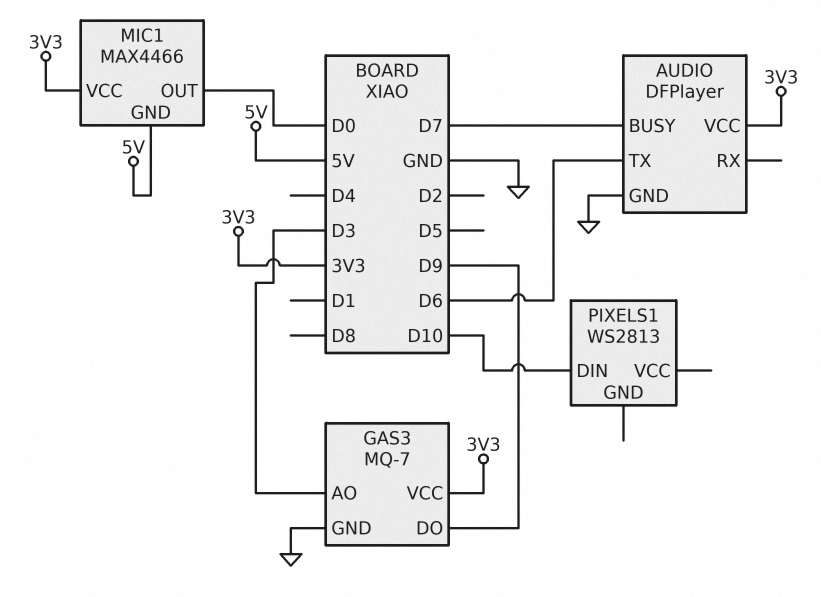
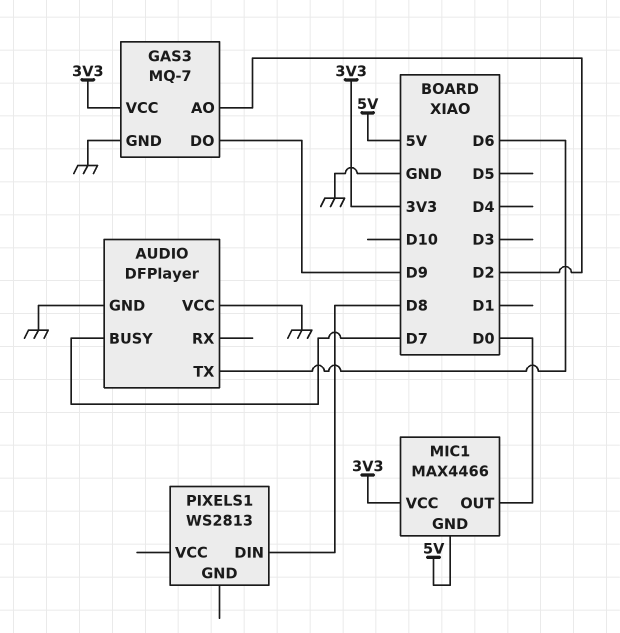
AUDIO pin VCC: 3V3 -> GND
GAS3 pin AO: D3 -> D2
PIXELS1 pin DIN: D10 -> D8

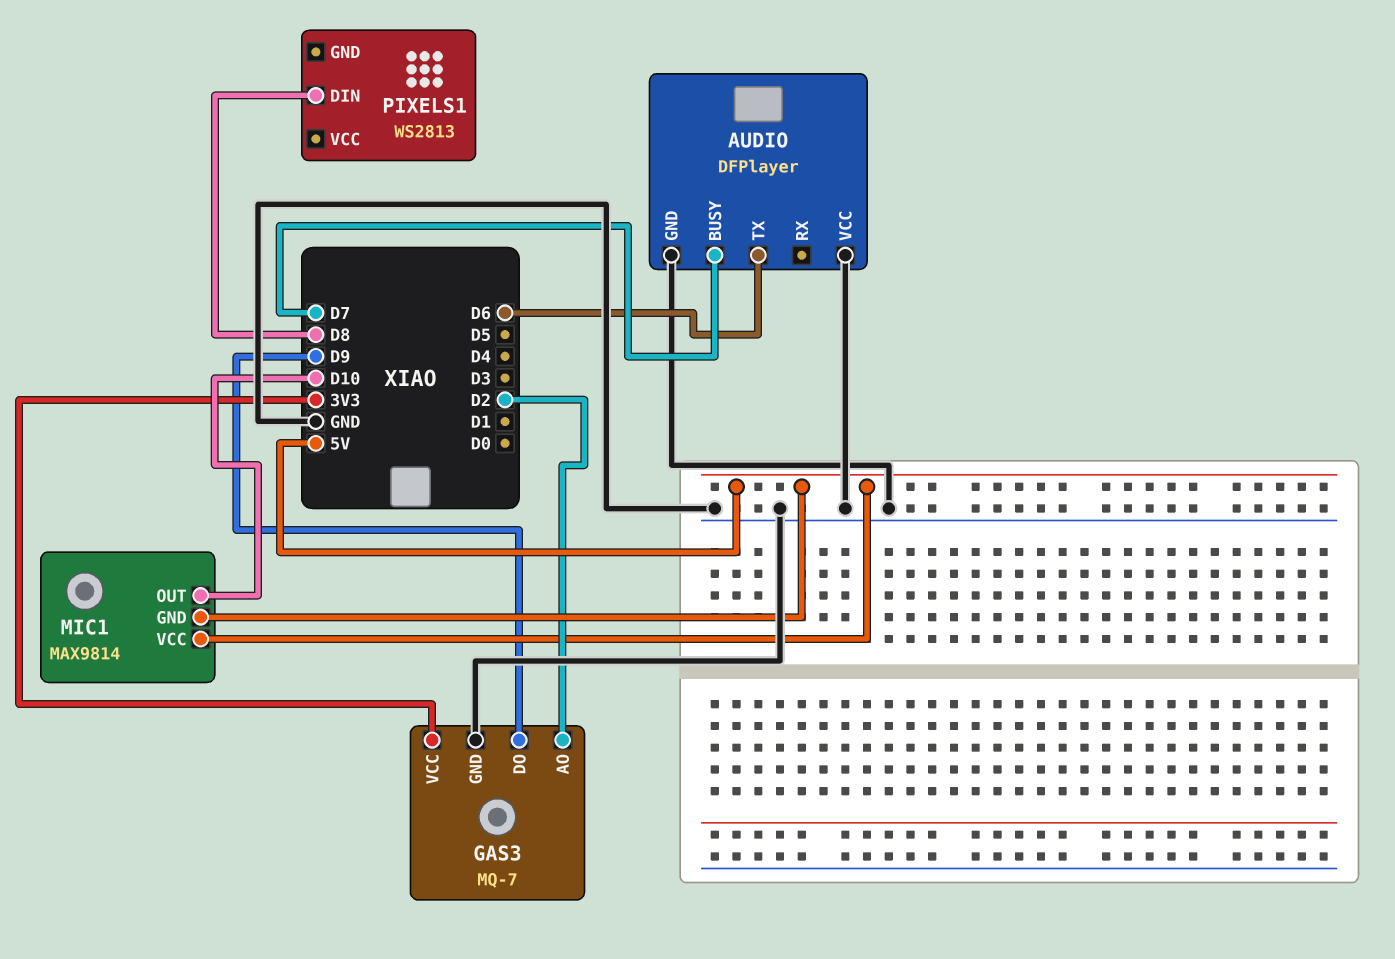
MIC1: MAX4466 -> MAX9814
MIC1 pin OUT: D0 -> D10
MIC1 pin VCC: 3V3 -> 5V

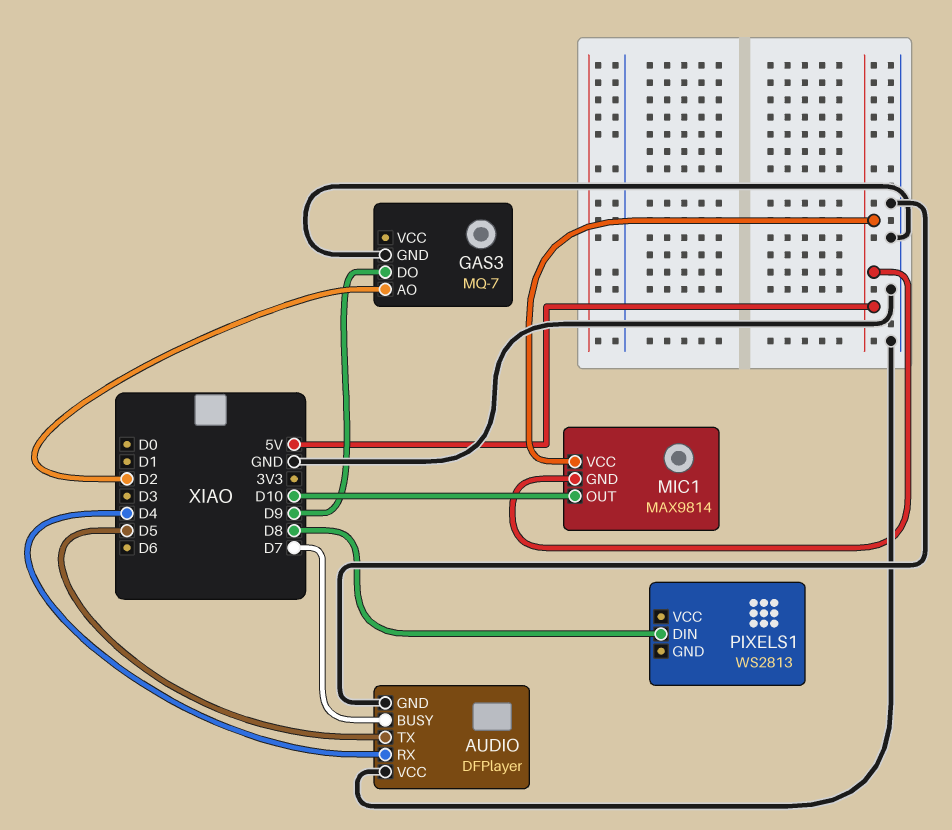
AUDIO pin RX: none -> D4
AUDIO pin TX: D6 -> D5
GAS3 pin VCC: 3V3 -> none

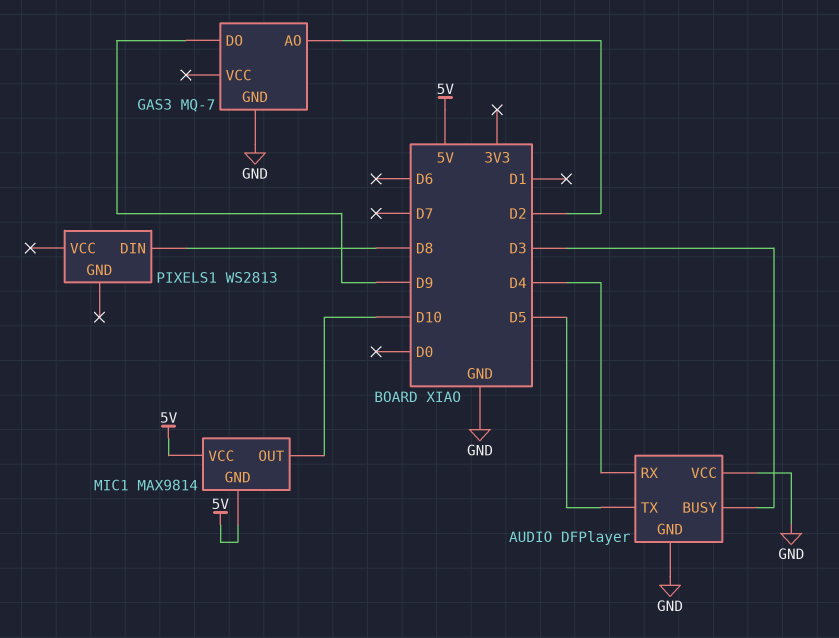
AUDIO pin BUSY: D7 -> D3

